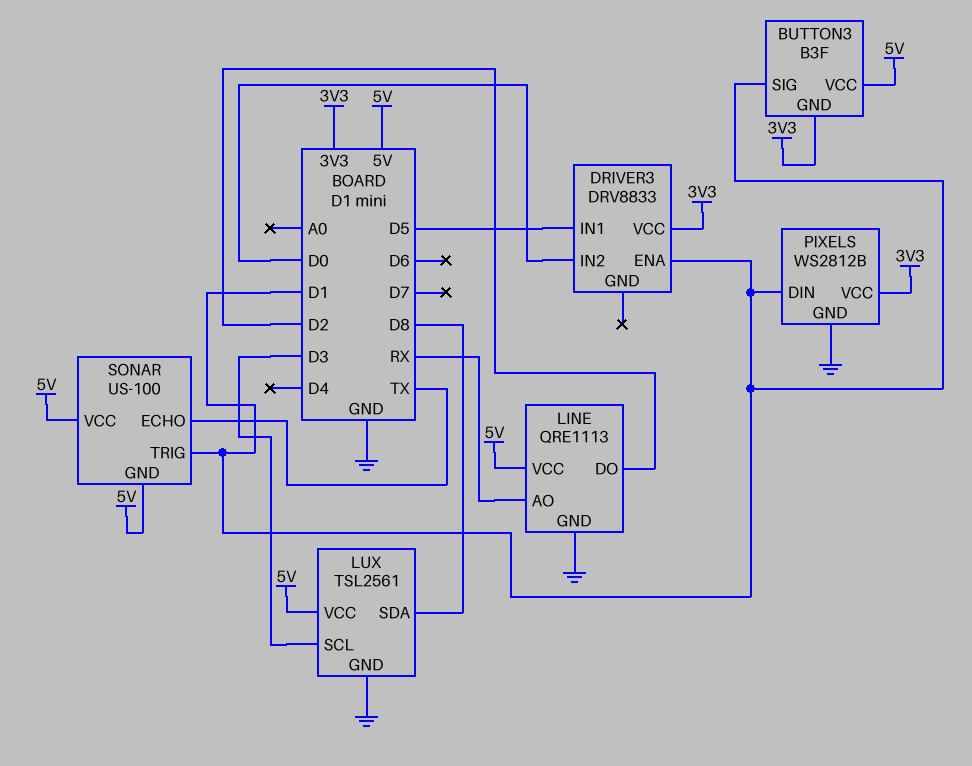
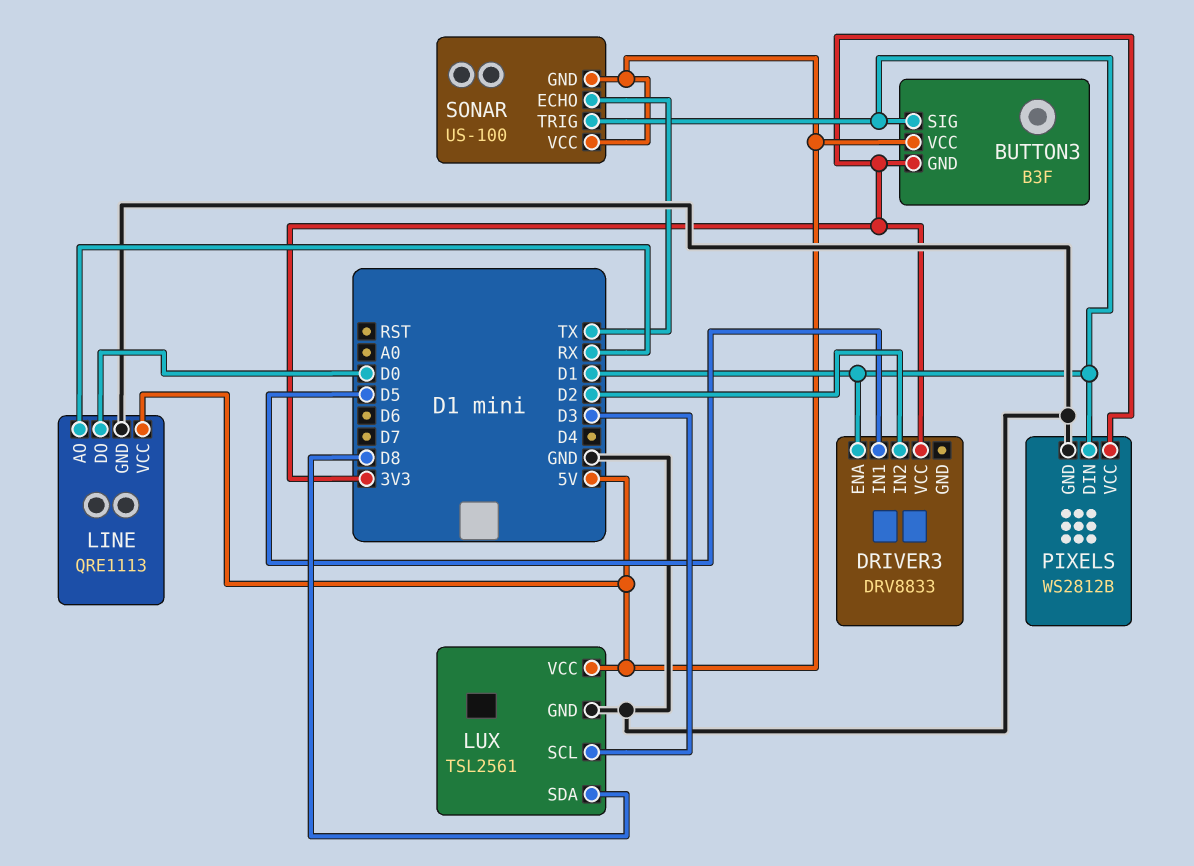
DRIVER3 pin IN2: D0 -> D2
LINE pin DO: D2 -> D0

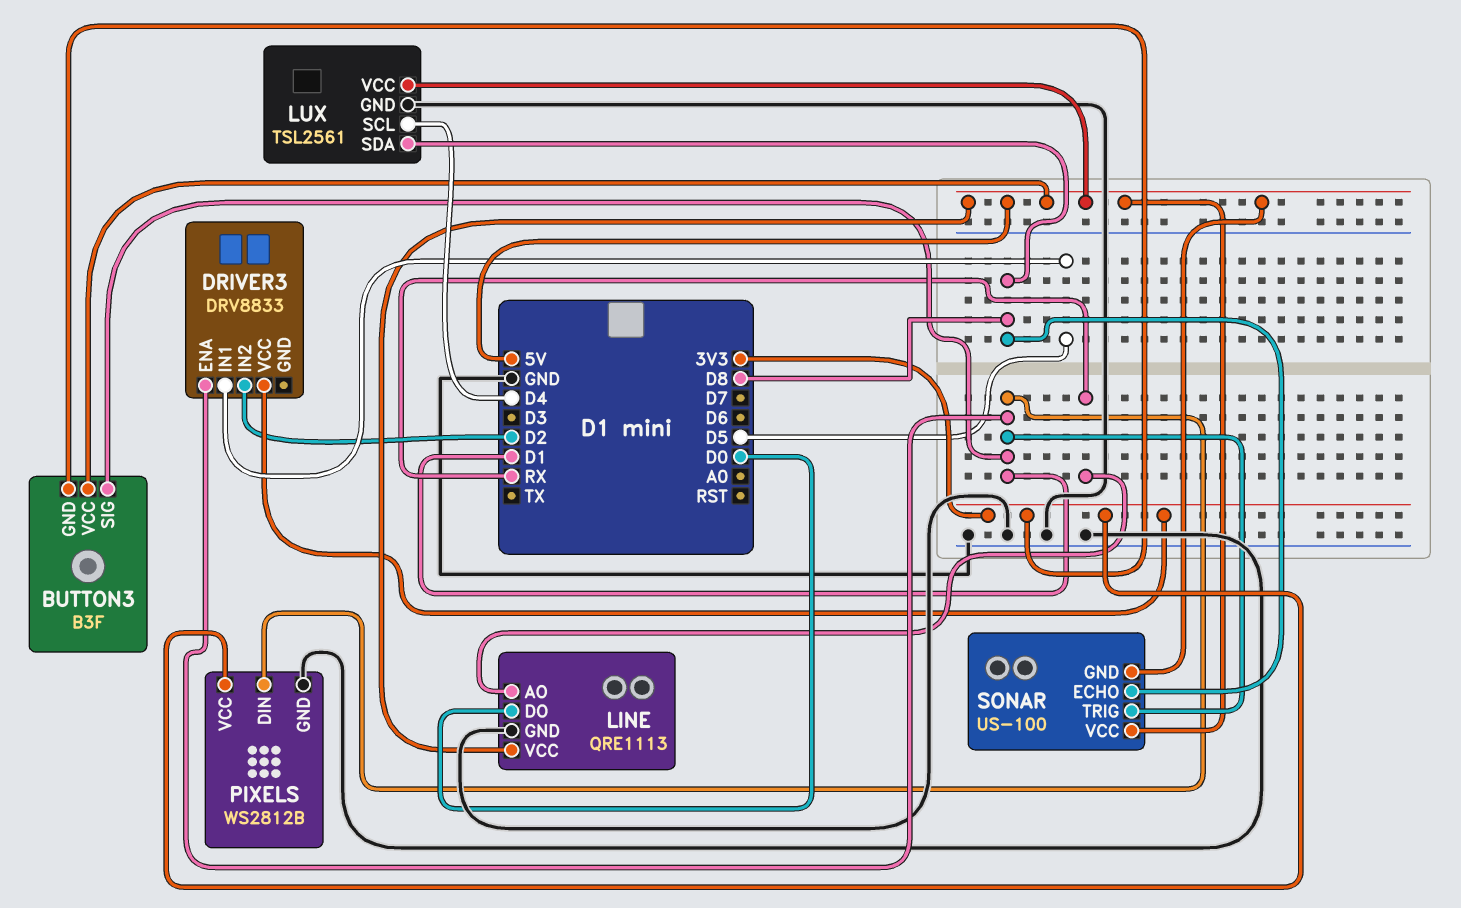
LUX pin SCL: D3 -> D4
SONAR pin ECHO: TX -> D8

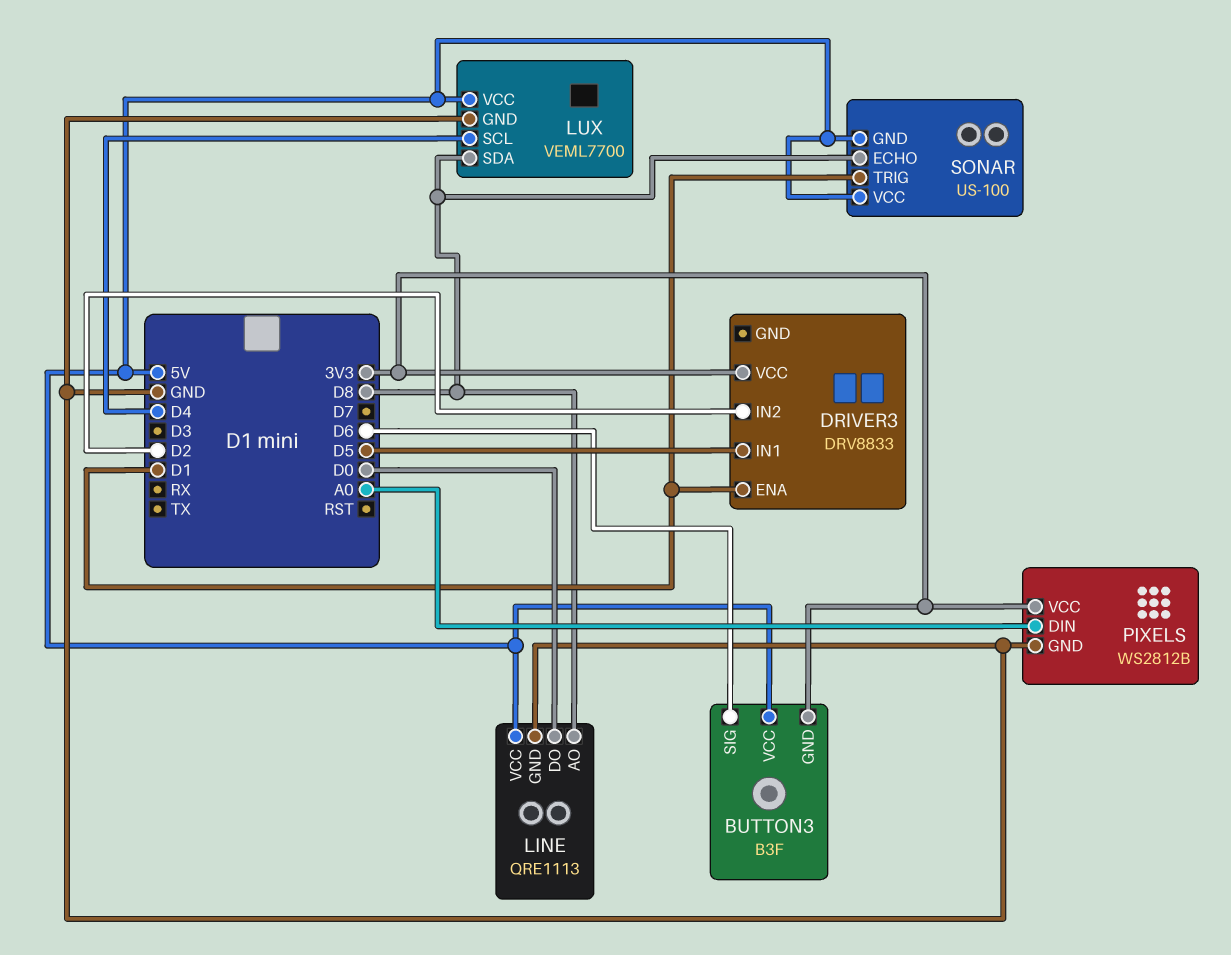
BUTTON3 pin SIG: D1 -> D6
LINE pin AO: RX -> D8
LUX: TSL2561 -> VEML7700
PIXELS pin DIN: D1 -> A0

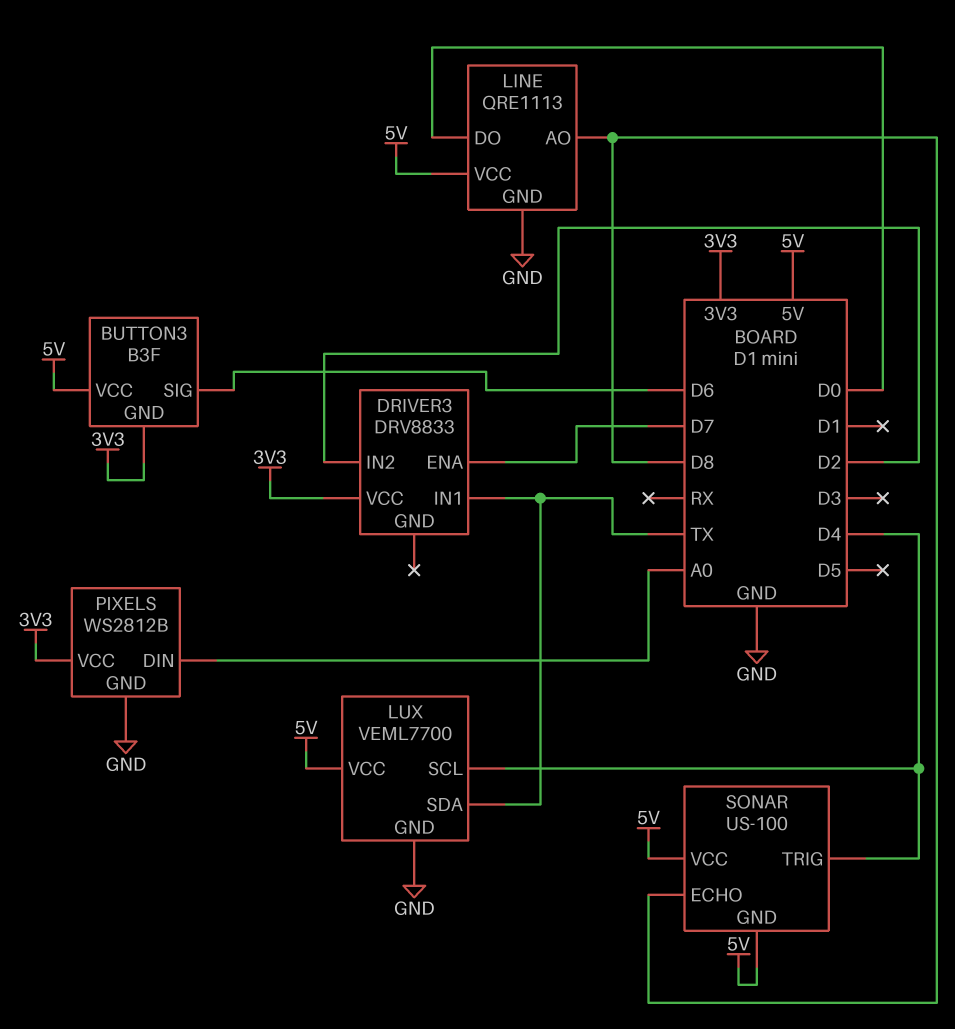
DRIVER3 pin ENA: D1 -> D7
DRIVER3 pin IN1: D5 -> TX
LUX pin SDA: D8 -> TX
SONAR pin TRIG: D1 -> D4

